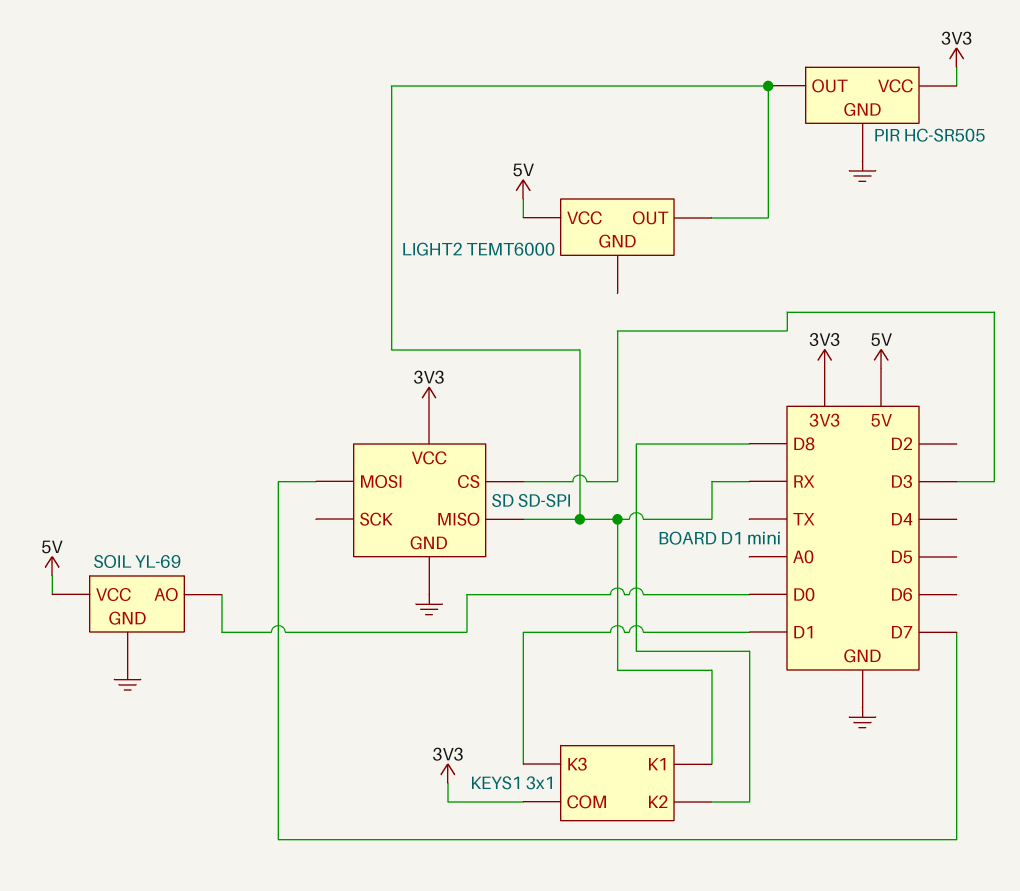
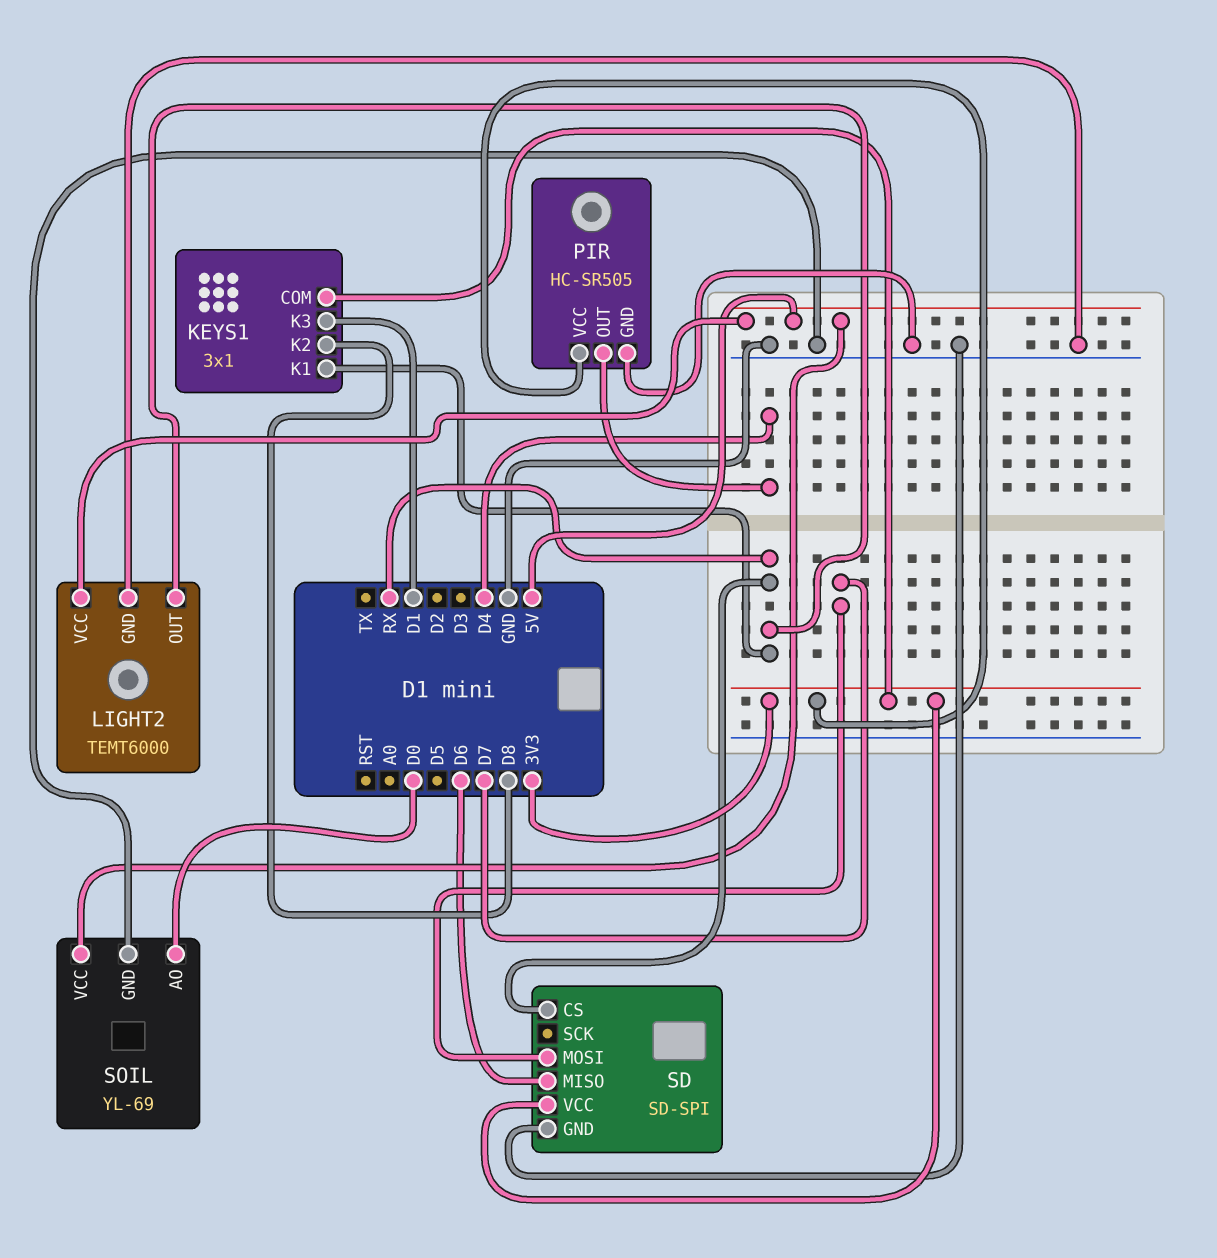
LIGHT2 pin GND: none -> GND
PIR pin OUT: RX -> D4
SD pin CS: D3 -> RX
SD pin MISO: RX -> D6

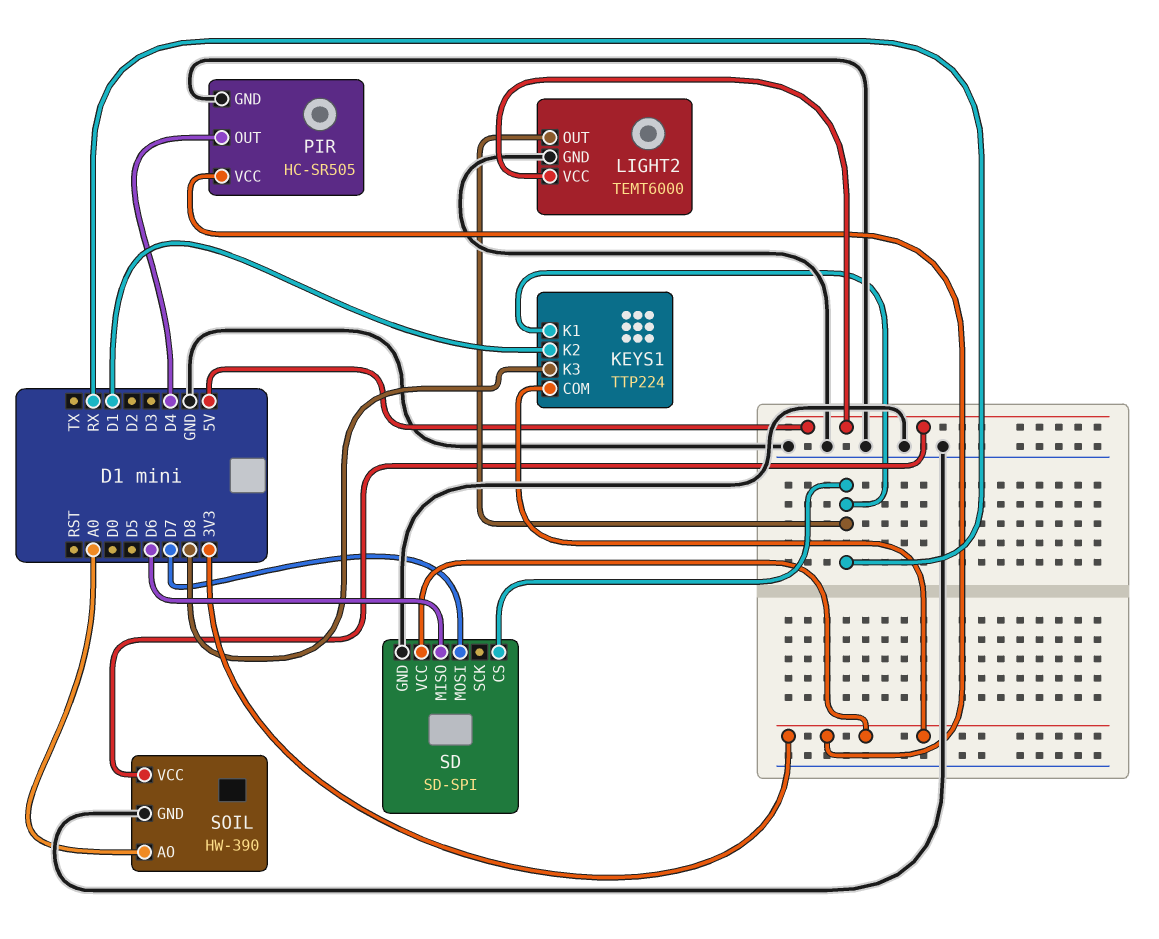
KEYS1: 3x1 -> TTP224
KEYS1 pin K2: D8 -> D1
KEYS1 pin K3: D1 -> D8
SOIL: YL-69 -> HW-390
SOIL pin AO: D0 -> A0

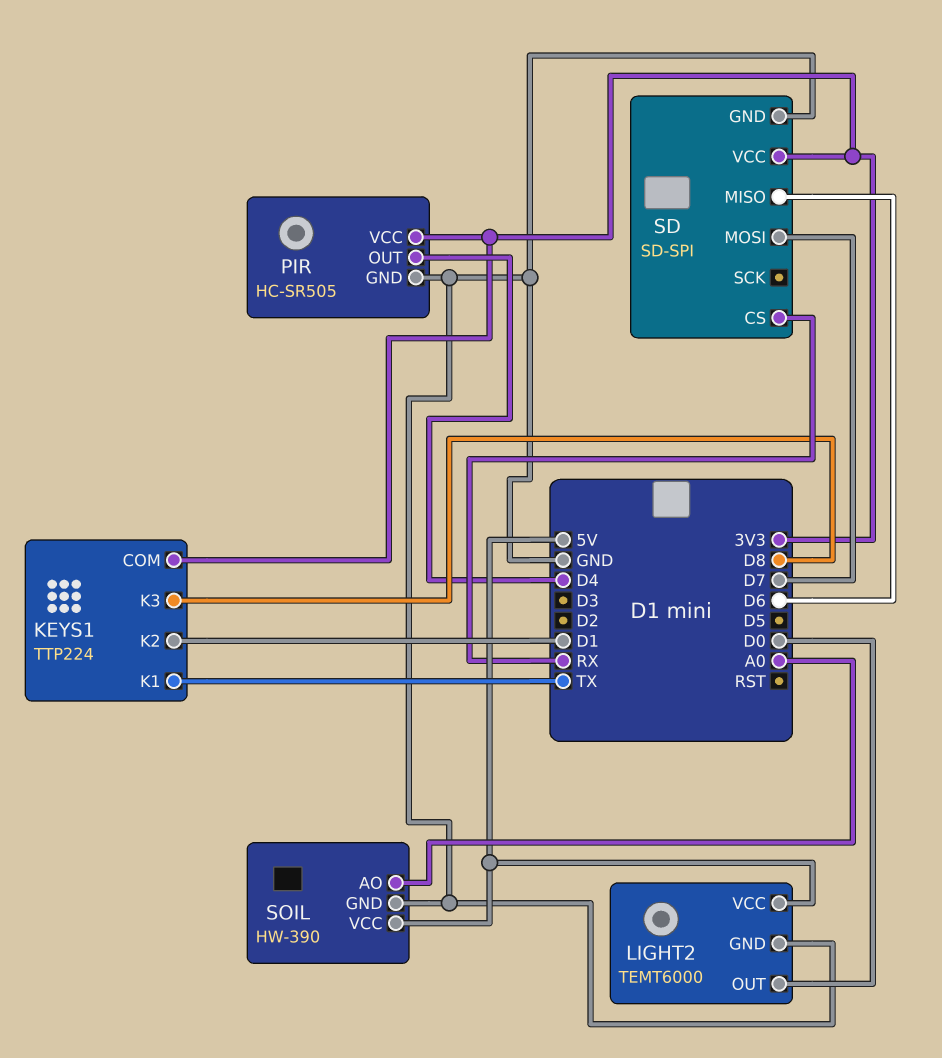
KEYS1 pin K1: RX -> TX
LIGHT2 pin OUT: RX -> D0

